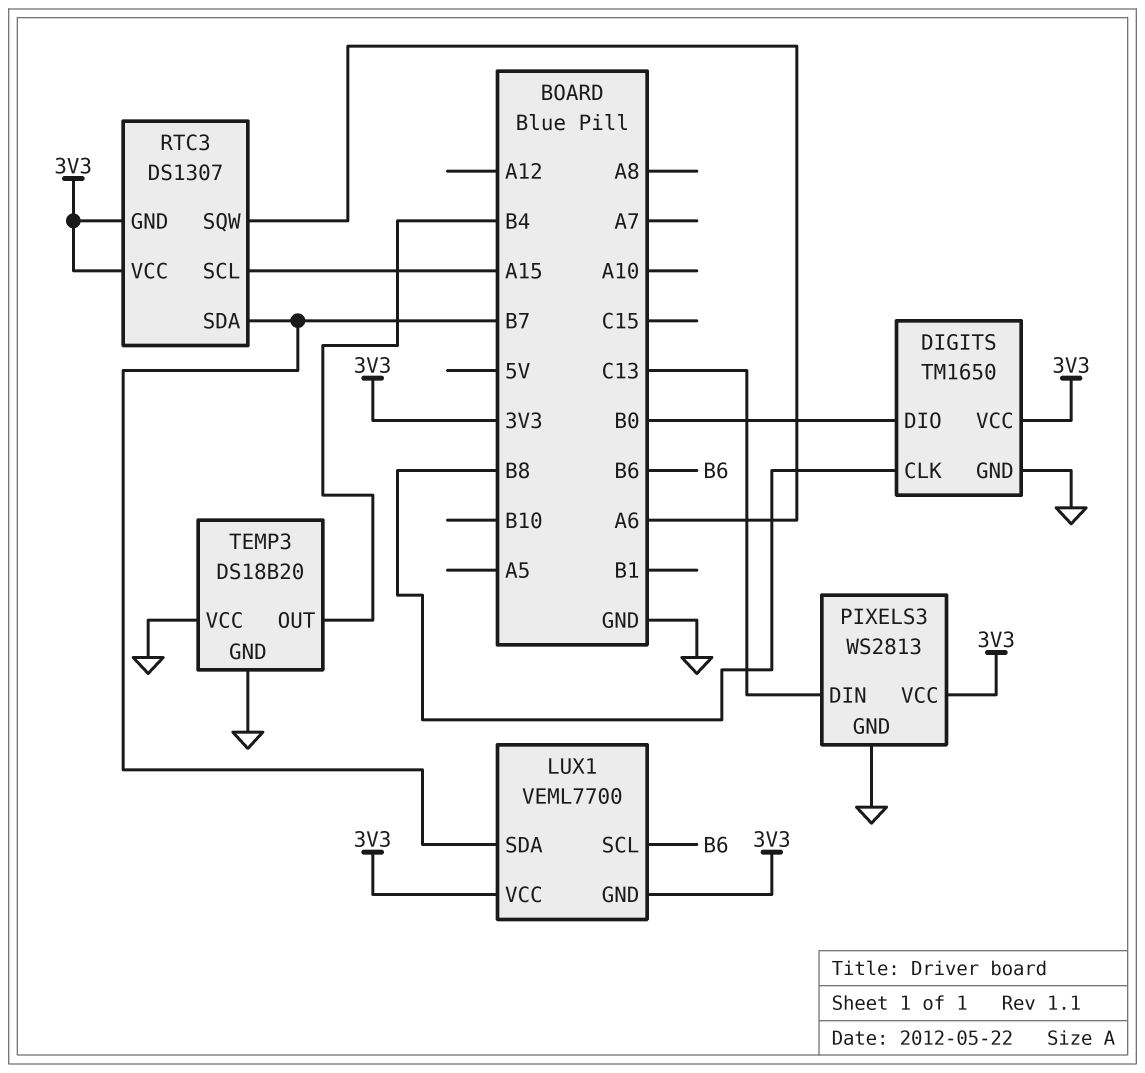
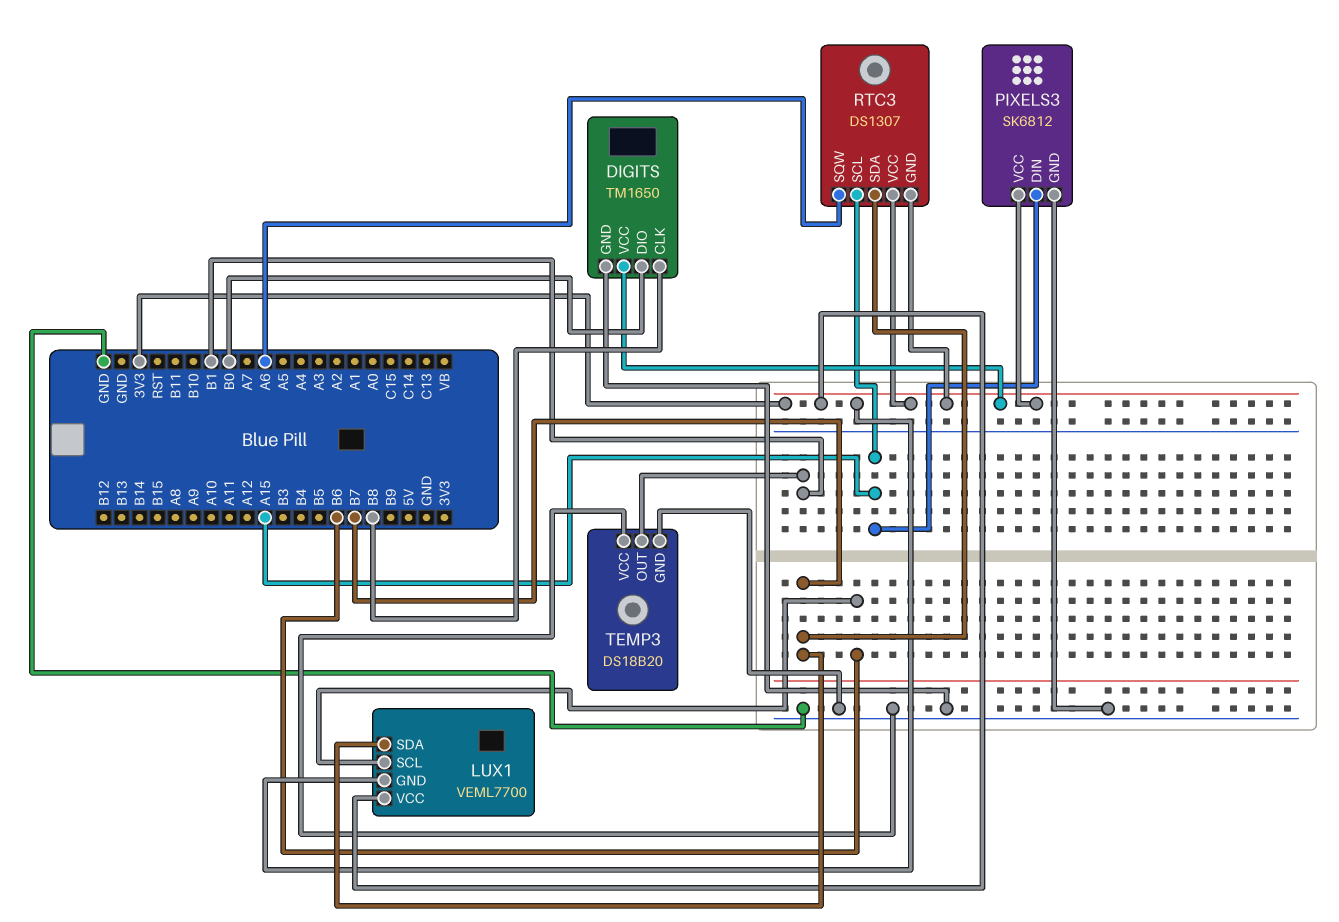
PIXELS3: WS2813 -> SK6812
PIXELS3 pin DIN: C13 -> A15
TEMP3 pin OUT: B4 -> B1

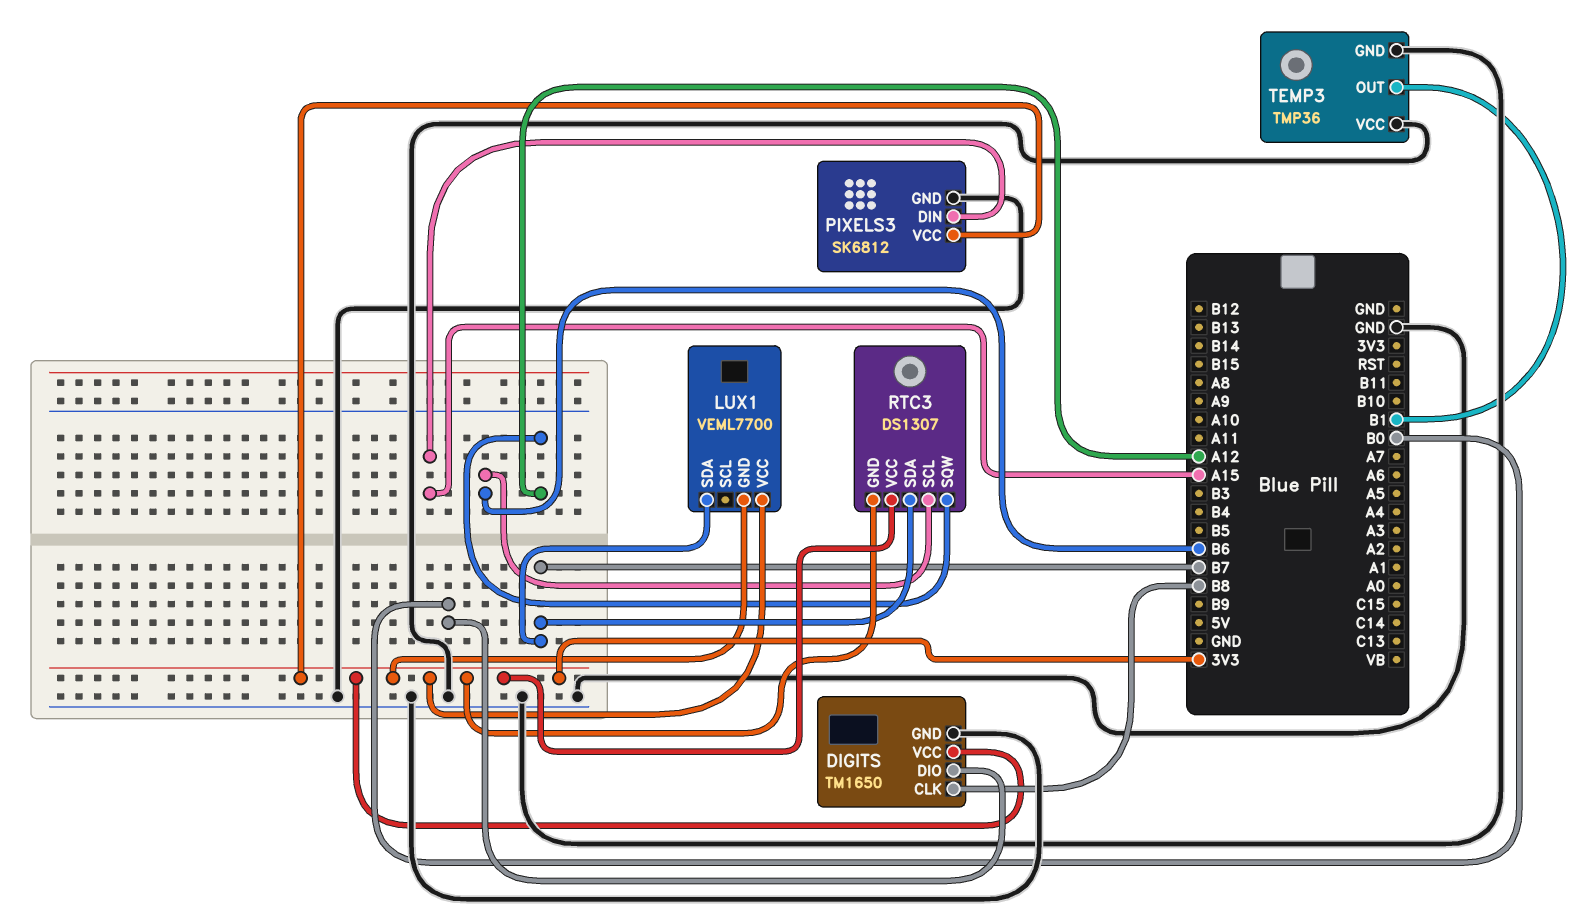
LUX1 pin SCL: B6 -> none
RTC3 pin SCL: A15 -> B6
RTC3 pin SQW: A6 -> A12
TEMP3: DS18B20 -> TMP36

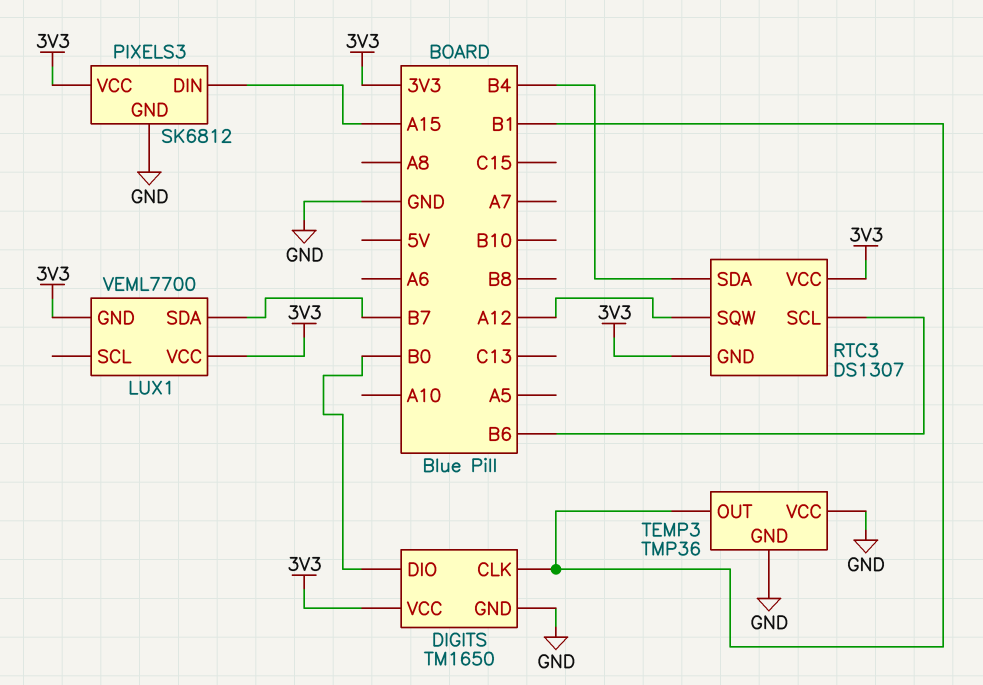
DIGITS pin CLK: B8 -> B1
RTC3 pin SDA: B7 -> B4

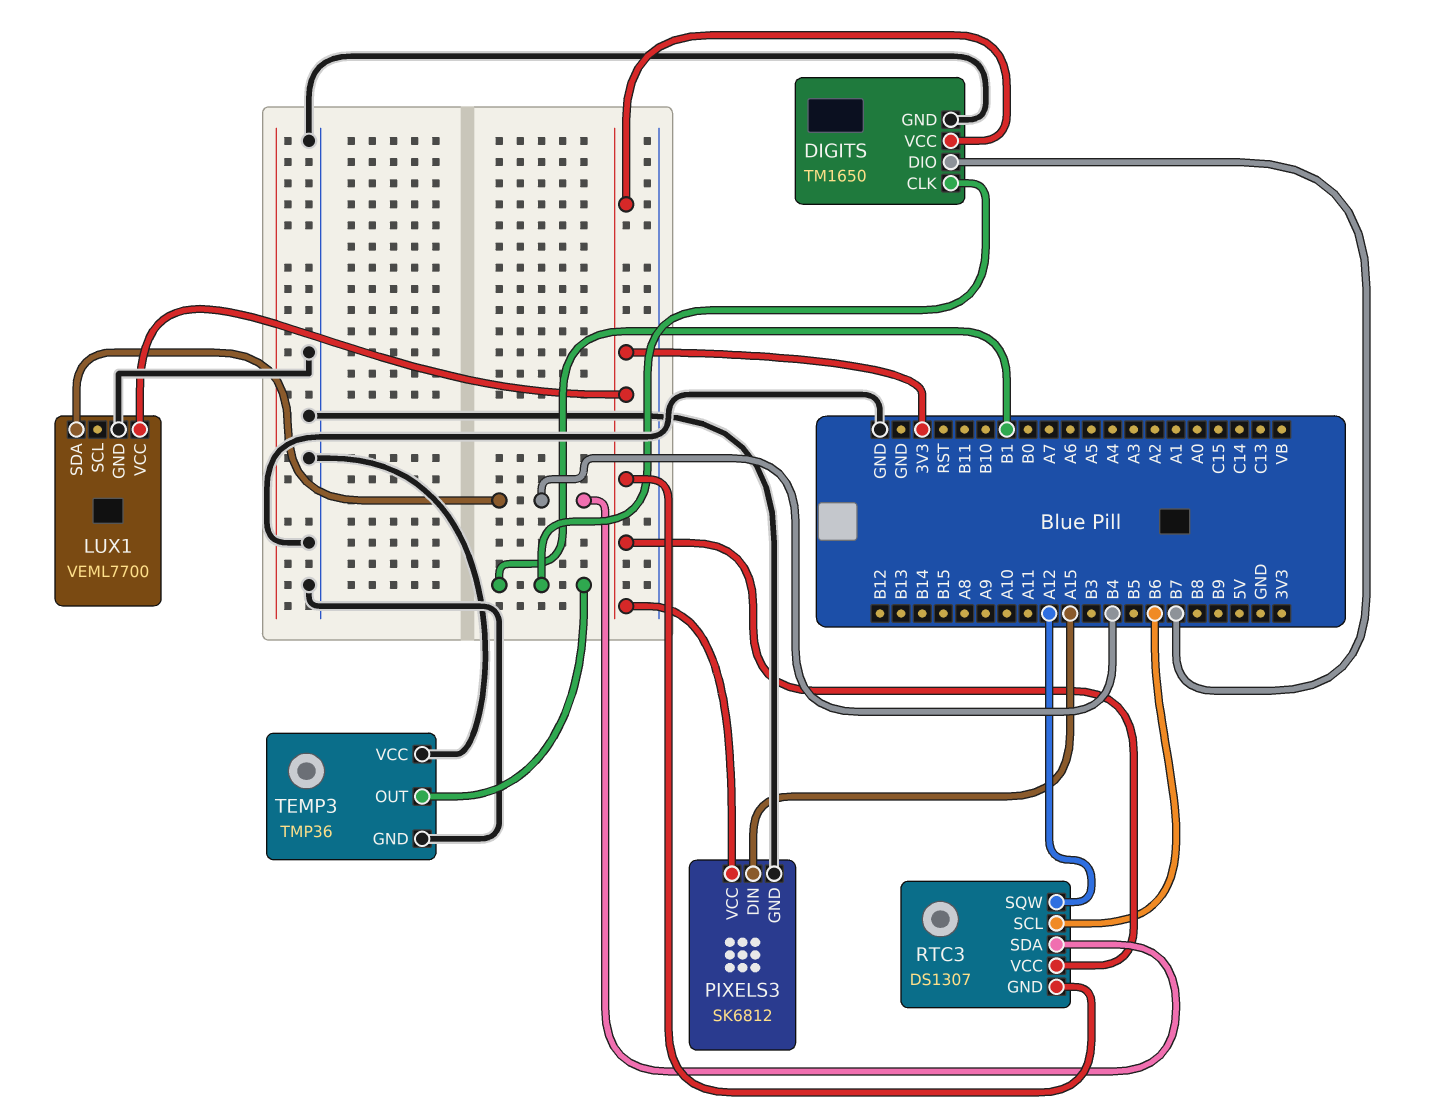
DIGITS pin DIO: B0 -> B7
LUX1 pin GND: 3V3 -> GND
LUX1 pin SDA: B7 -> B4

